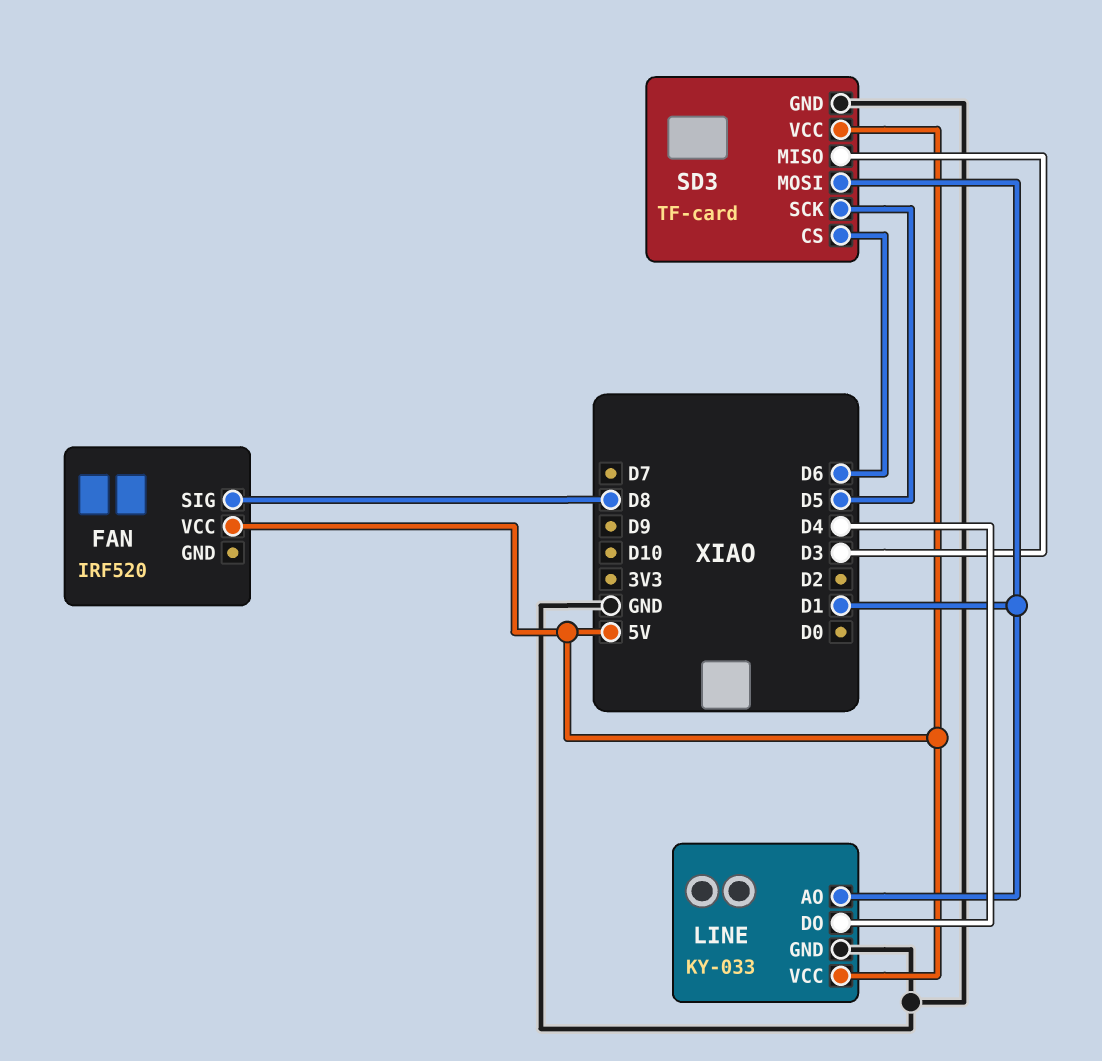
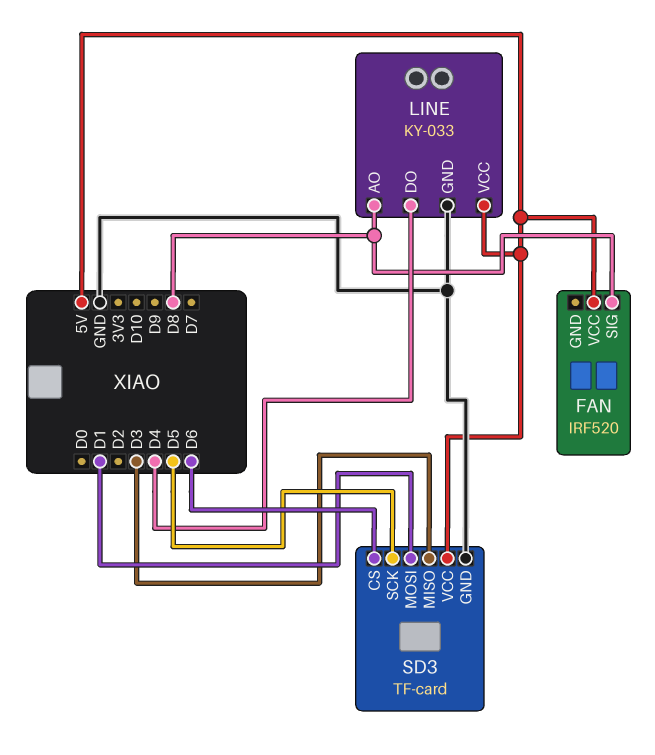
LINE pin AO: D1 -> D8

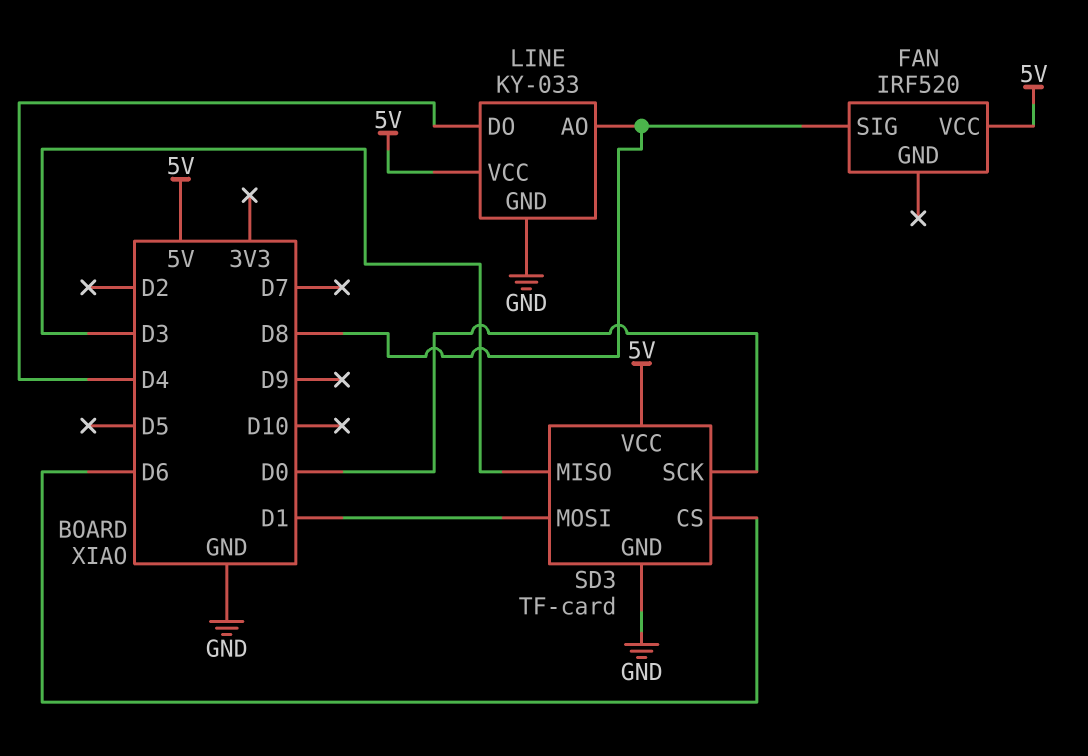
SD3 pin SCK: D5 -> D0

